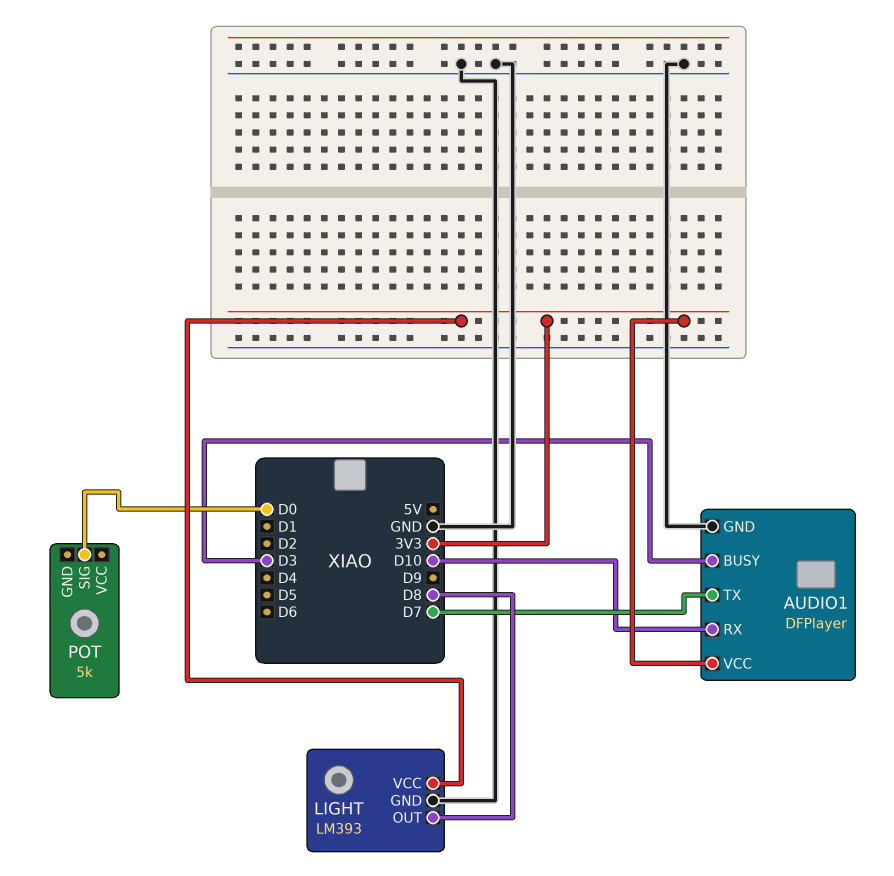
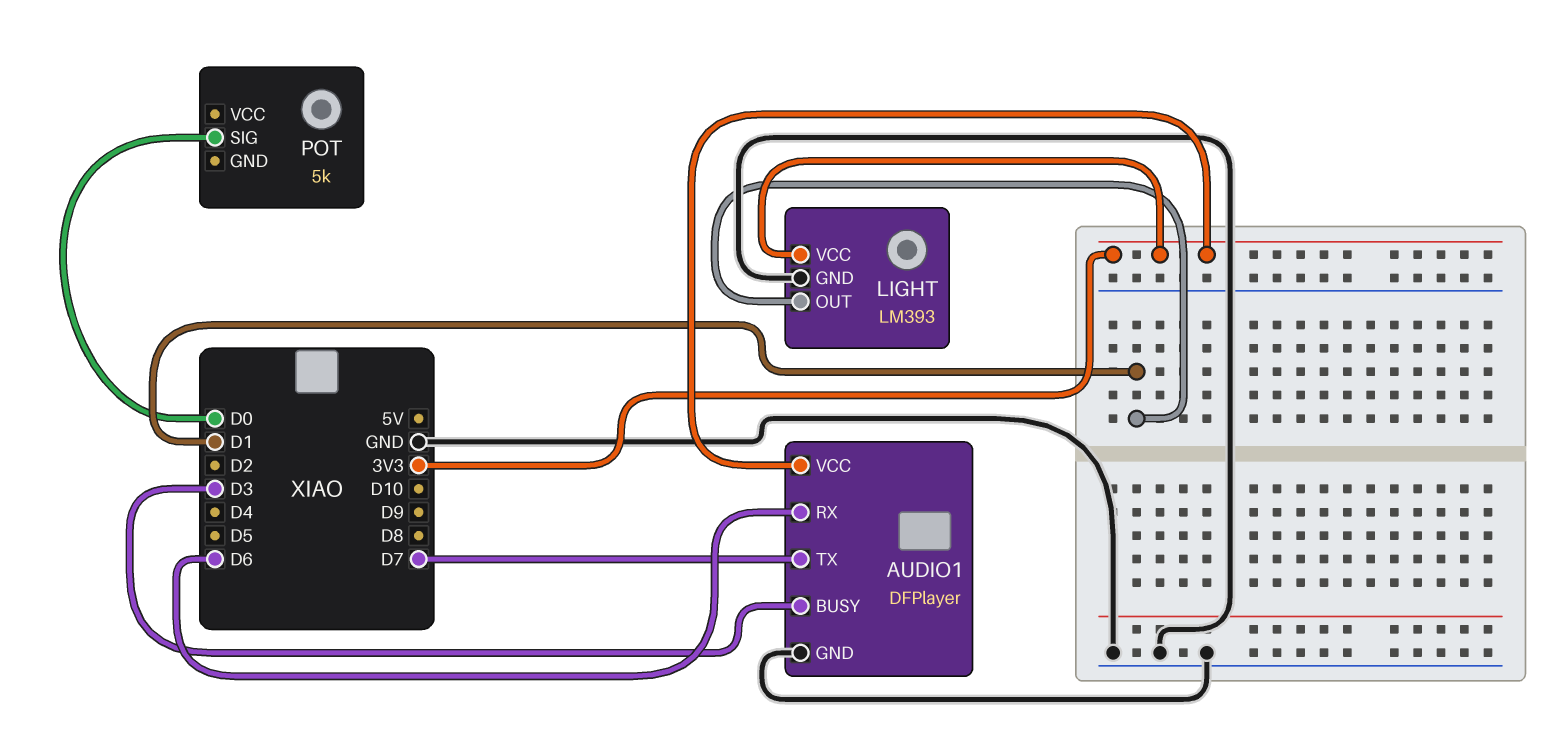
AUDIO1 pin RX: D10 -> D6
LIGHT pin OUT: D8 -> D1

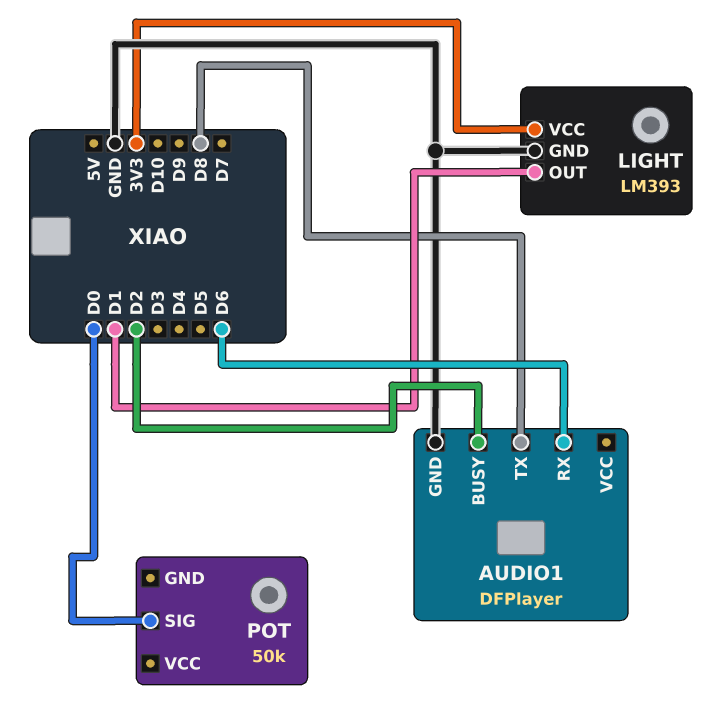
AUDIO1 pin BUSY: D3 -> D2
AUDIO1 pin TX: D7 -> D8
AUDIO1 pin VCC: 3V3 -> none
POT: 5k -> 50k

